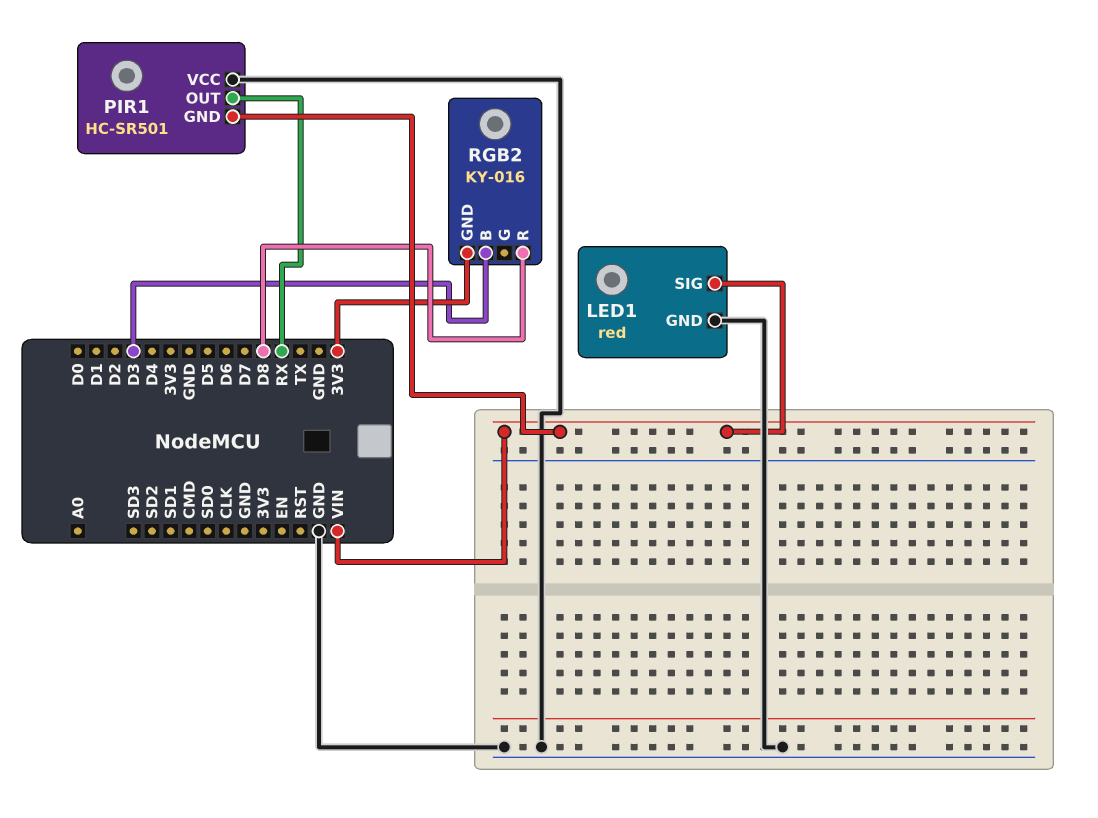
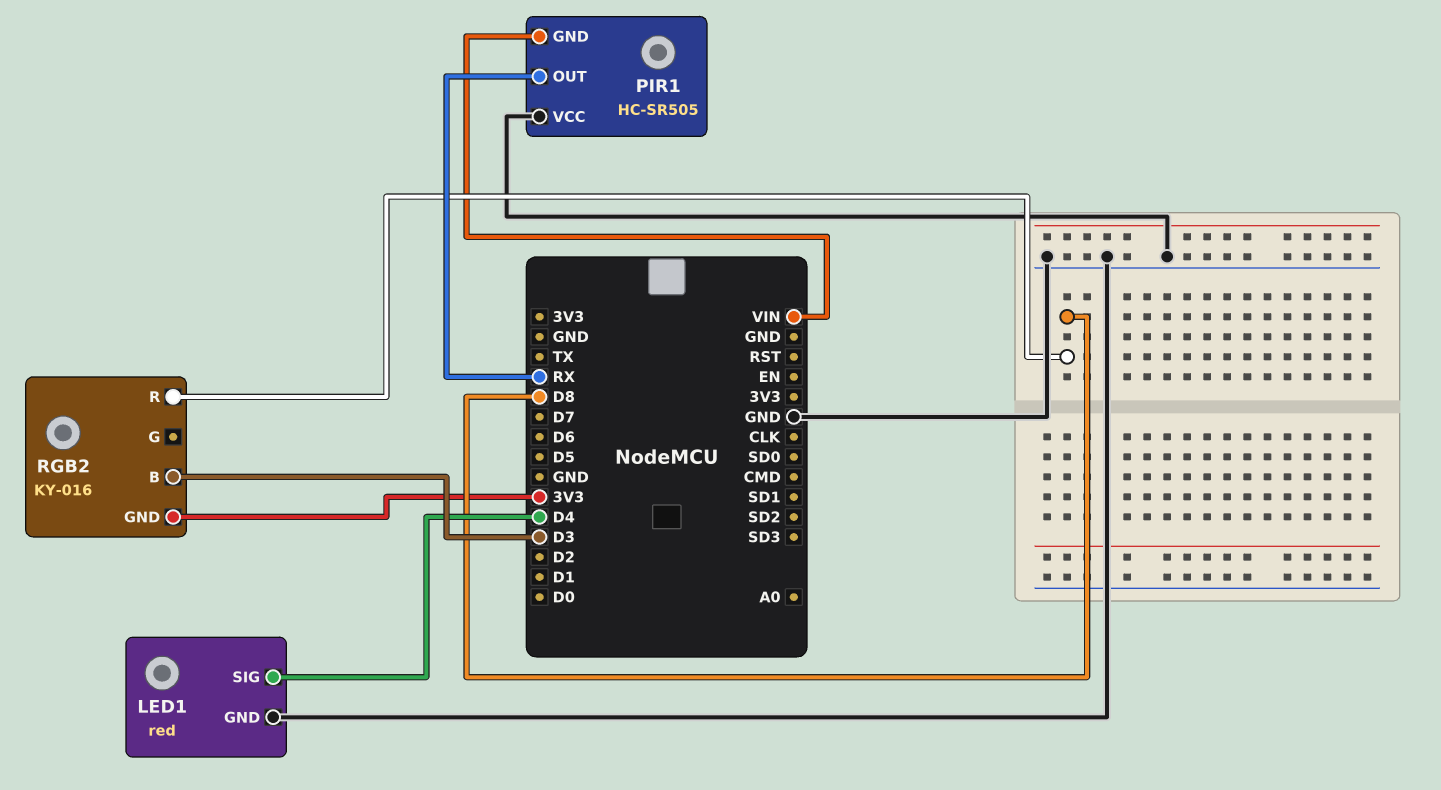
LED1 pin SIG: VIN -> D4
PIR1: HC-SR501 -> HC-SR505

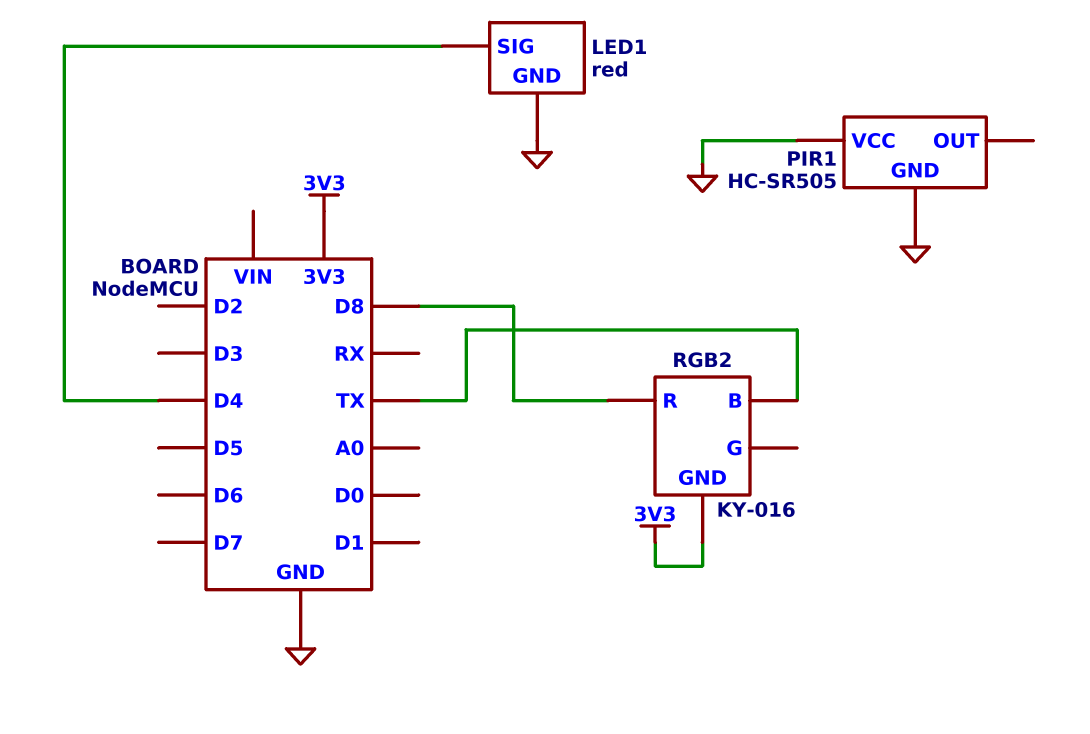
PIR1 pin GND: VIN -> GND
PIR1 pin OUT: RX -> none
RGB2 pin B: D3 -> TX

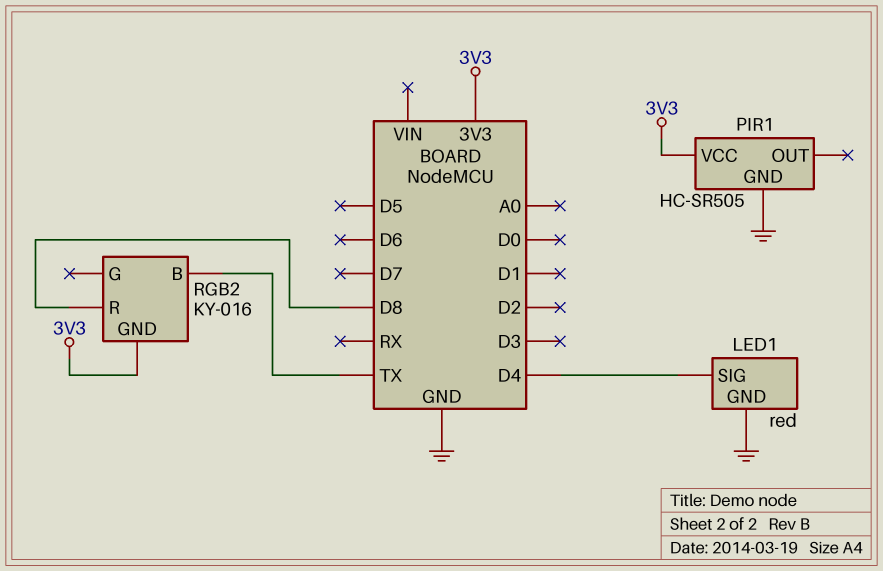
PIR1 pin VCC: GND -> 3V3

